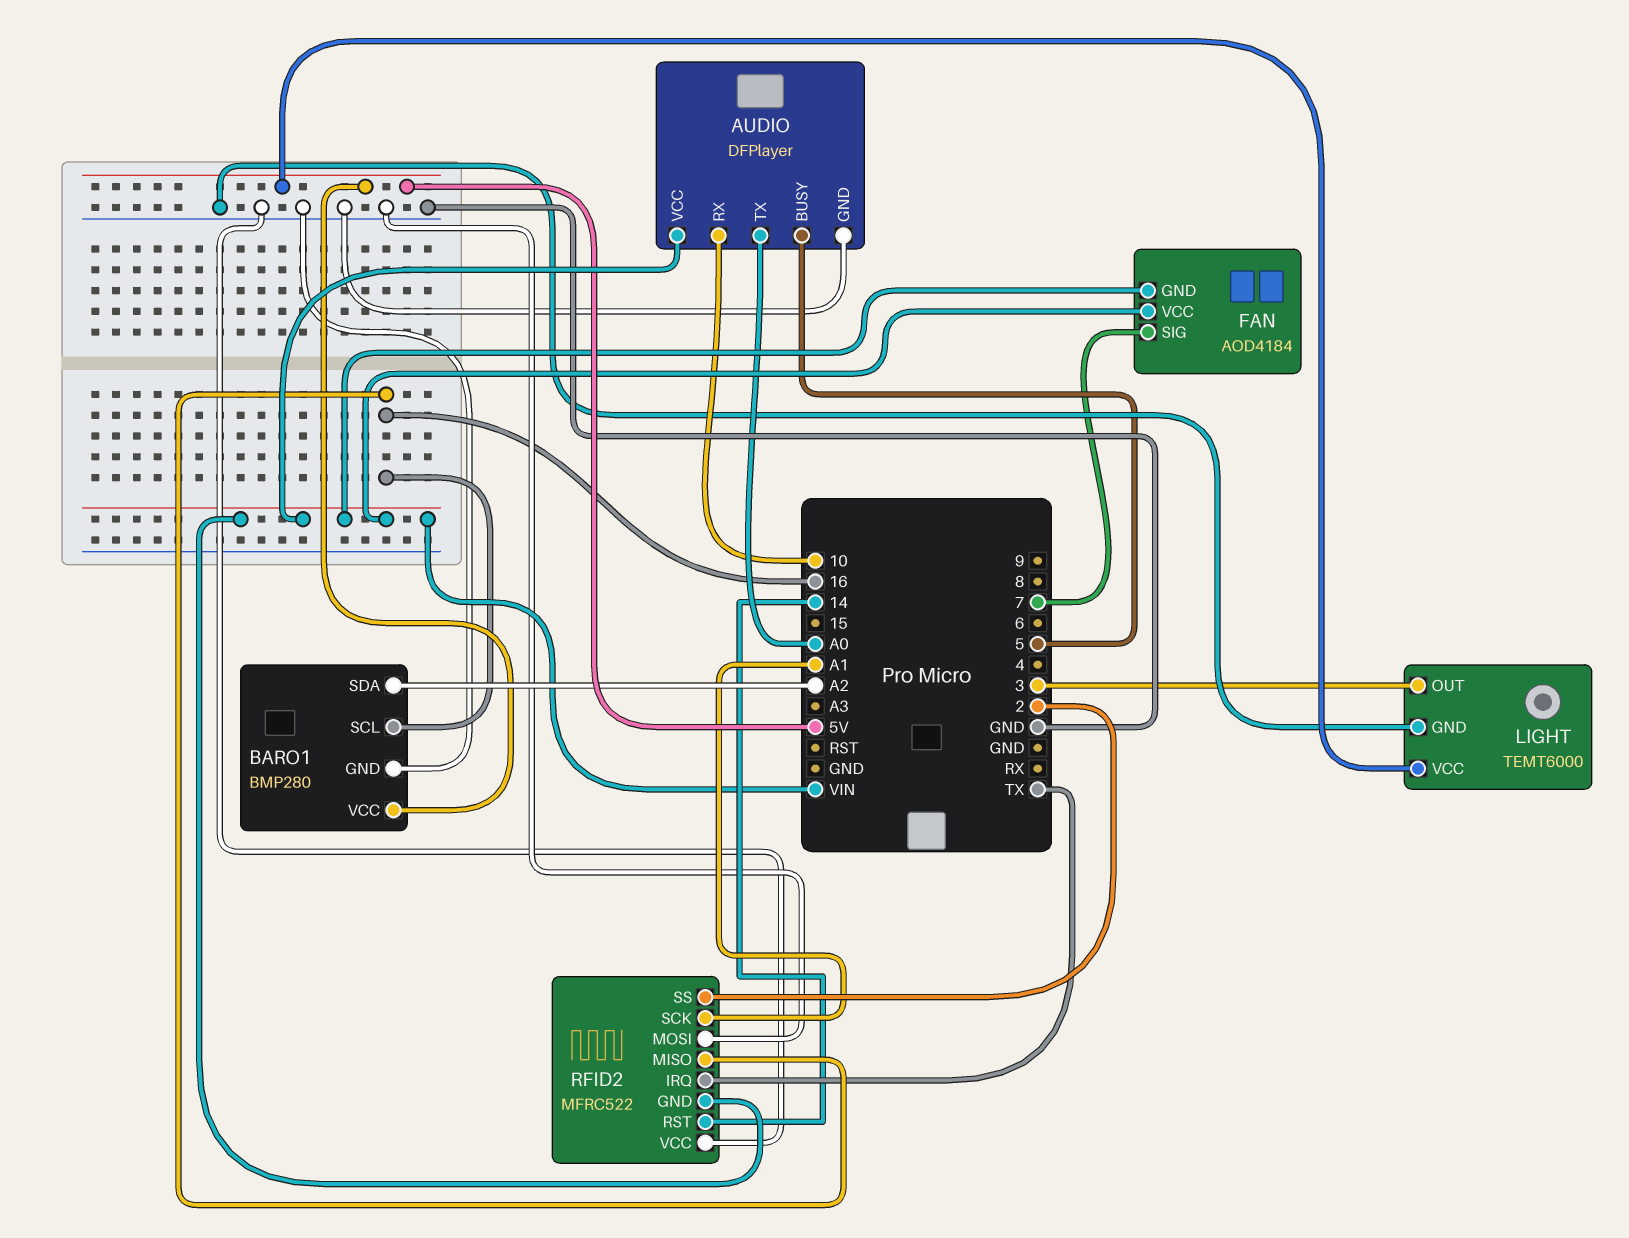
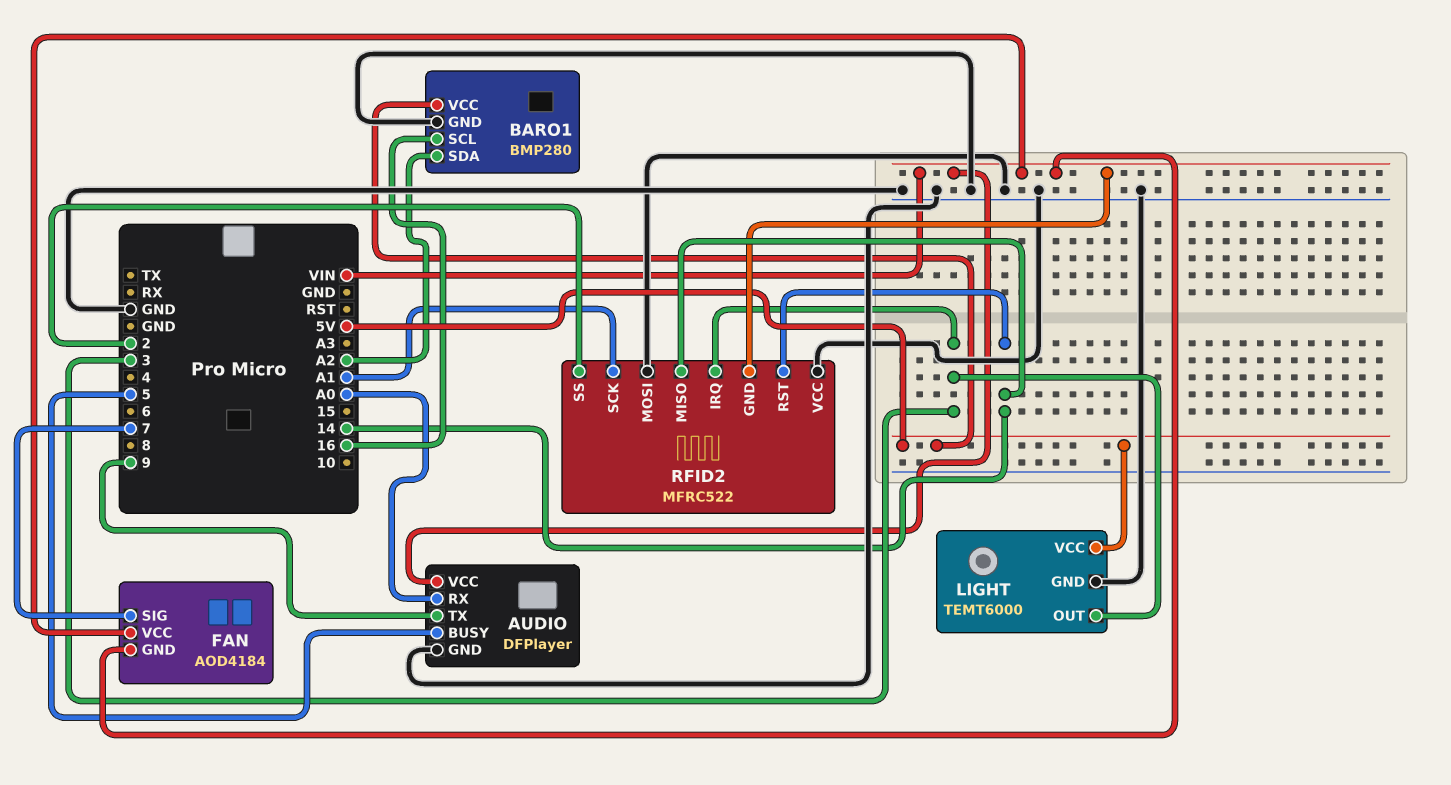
AUDIO pin RX: 10 -> A0
AUDIO pin TX: A0 -> 9
RFID2 pin IRQ: TX -> 3
RFID2 pin MISO: 16 -> 14

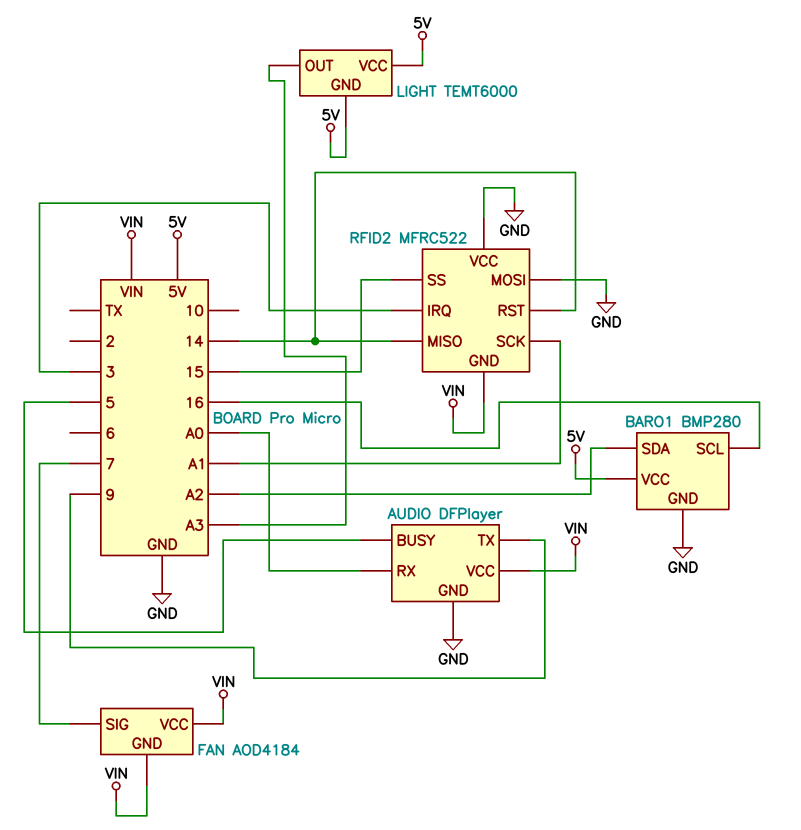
LIGHT pin GND: GND -> 5V
LIGHT pin OUT: 3 -> A3
RFID2 pin SS: 2 -> 15

